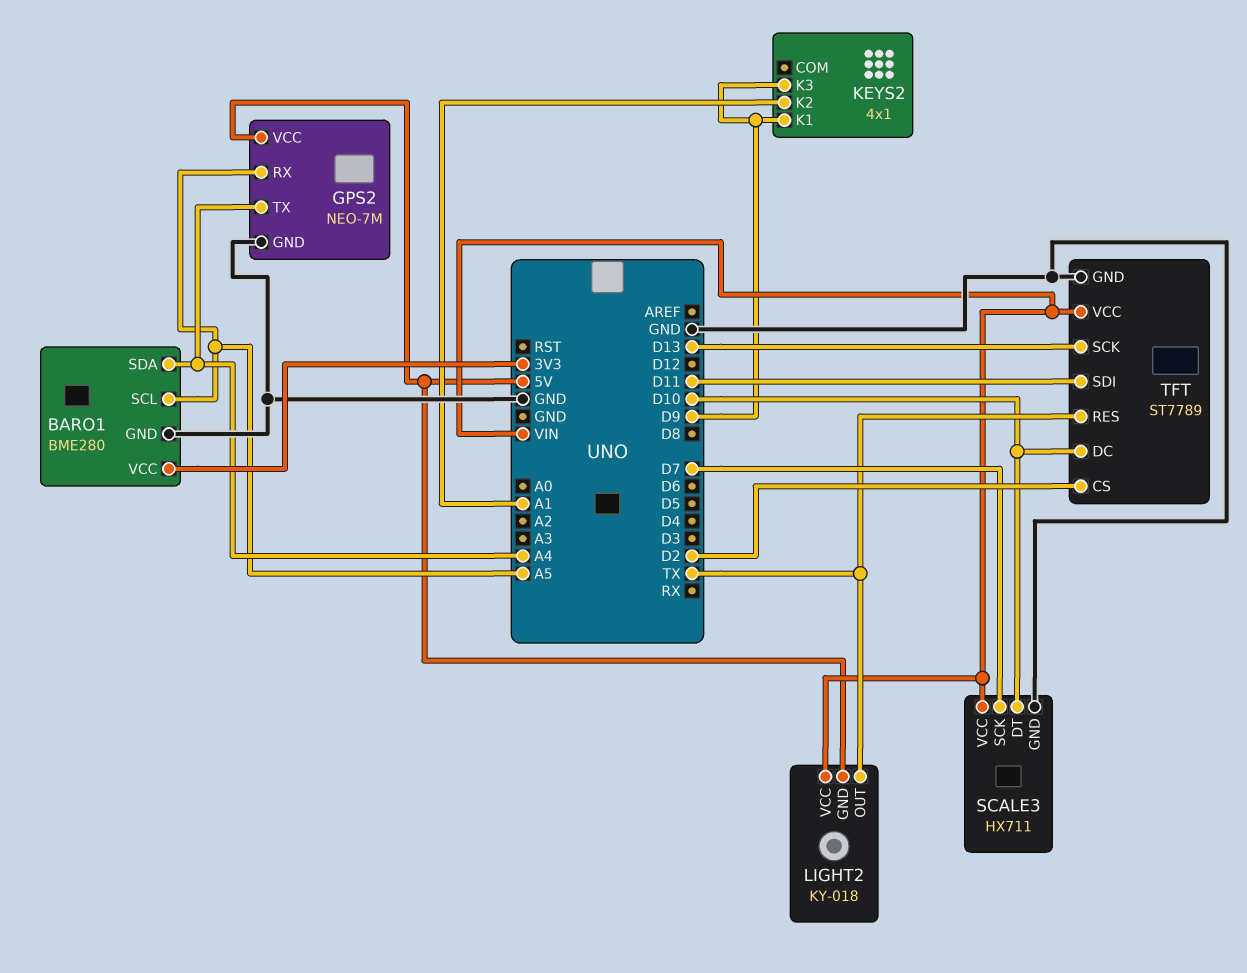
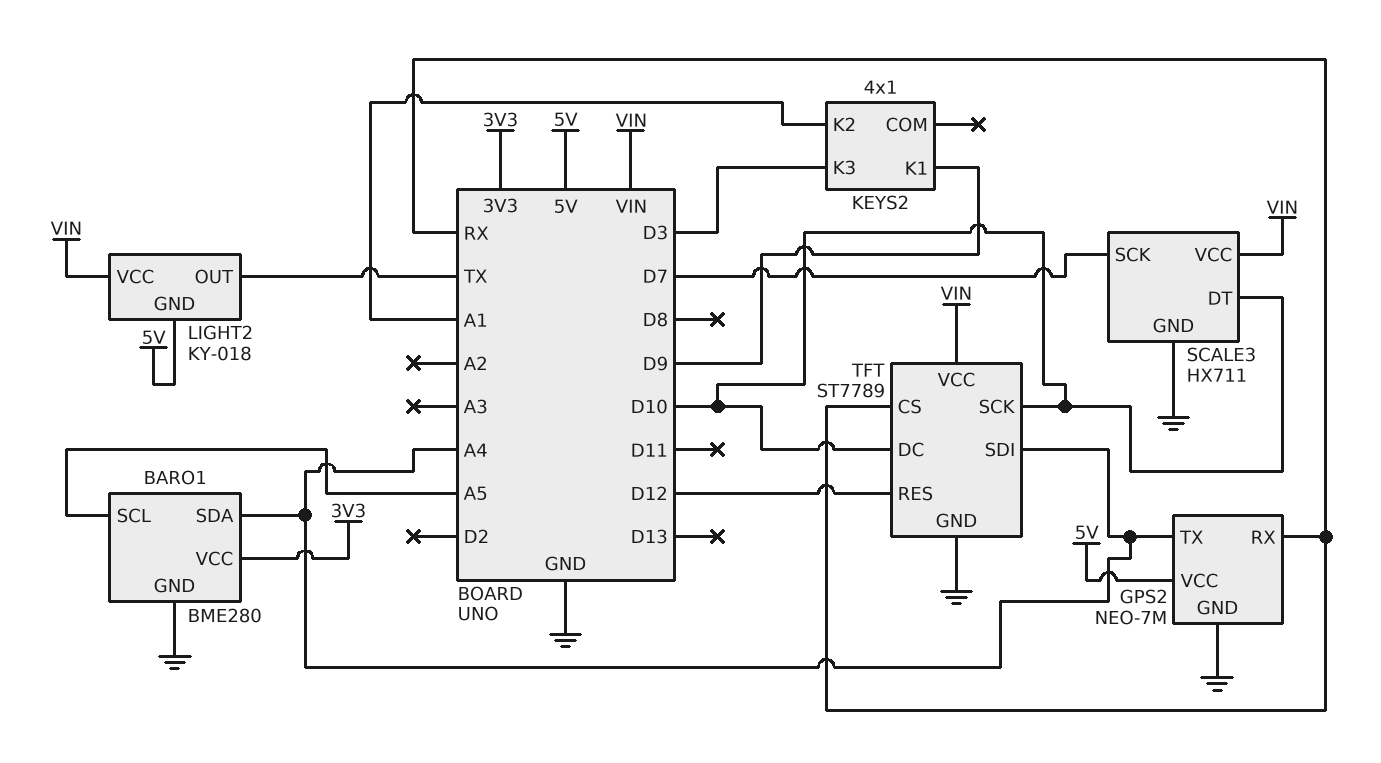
GPS2 pin RX: A5 -> RX
KEYS2 pin K3: D9 -> D3
TFT pin CS: D2 -> RX
TFT pin RES: TX -> D12
TFT pin SCK: D13 -> D10
TFT pin SDI: D11 -> A4

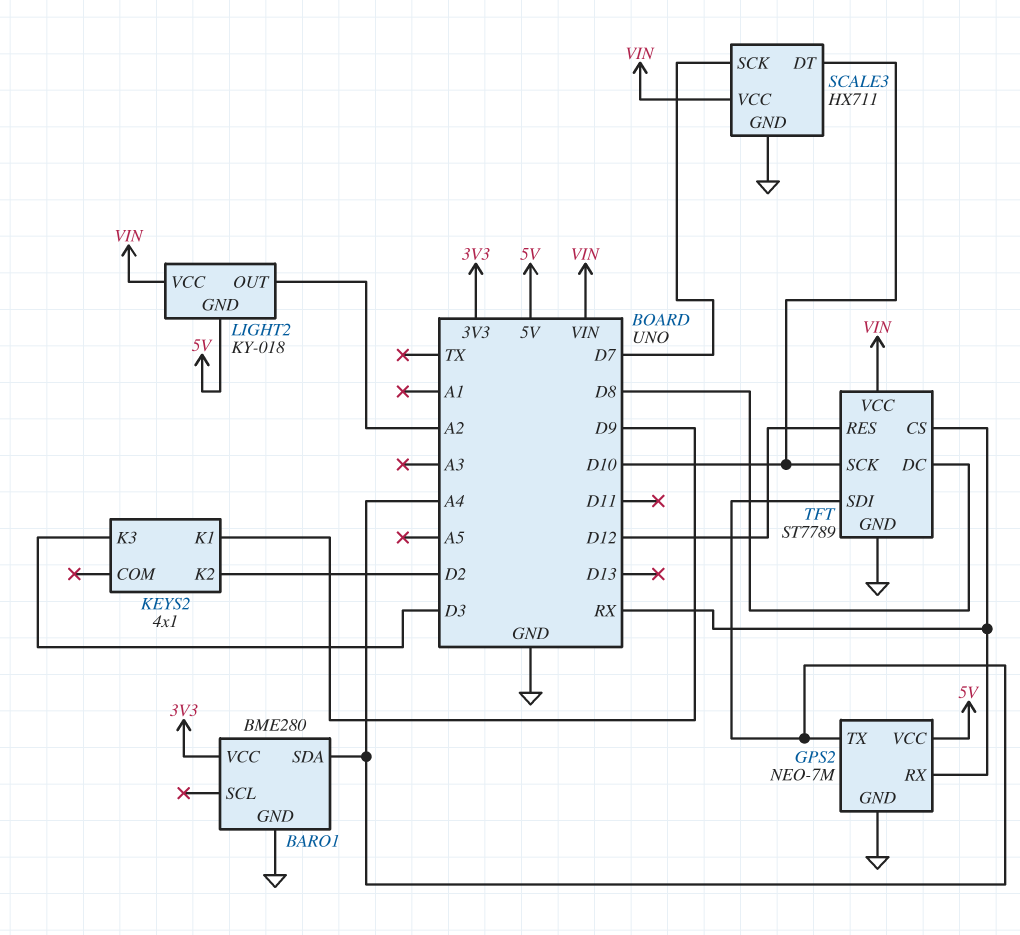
BARO1 pin SCL: A5 -> none
KEYS2 pin K2: A1 -> D2
LIGHT2 pin OUT: TX -> A2
TFT pin DC: D10 -> D8

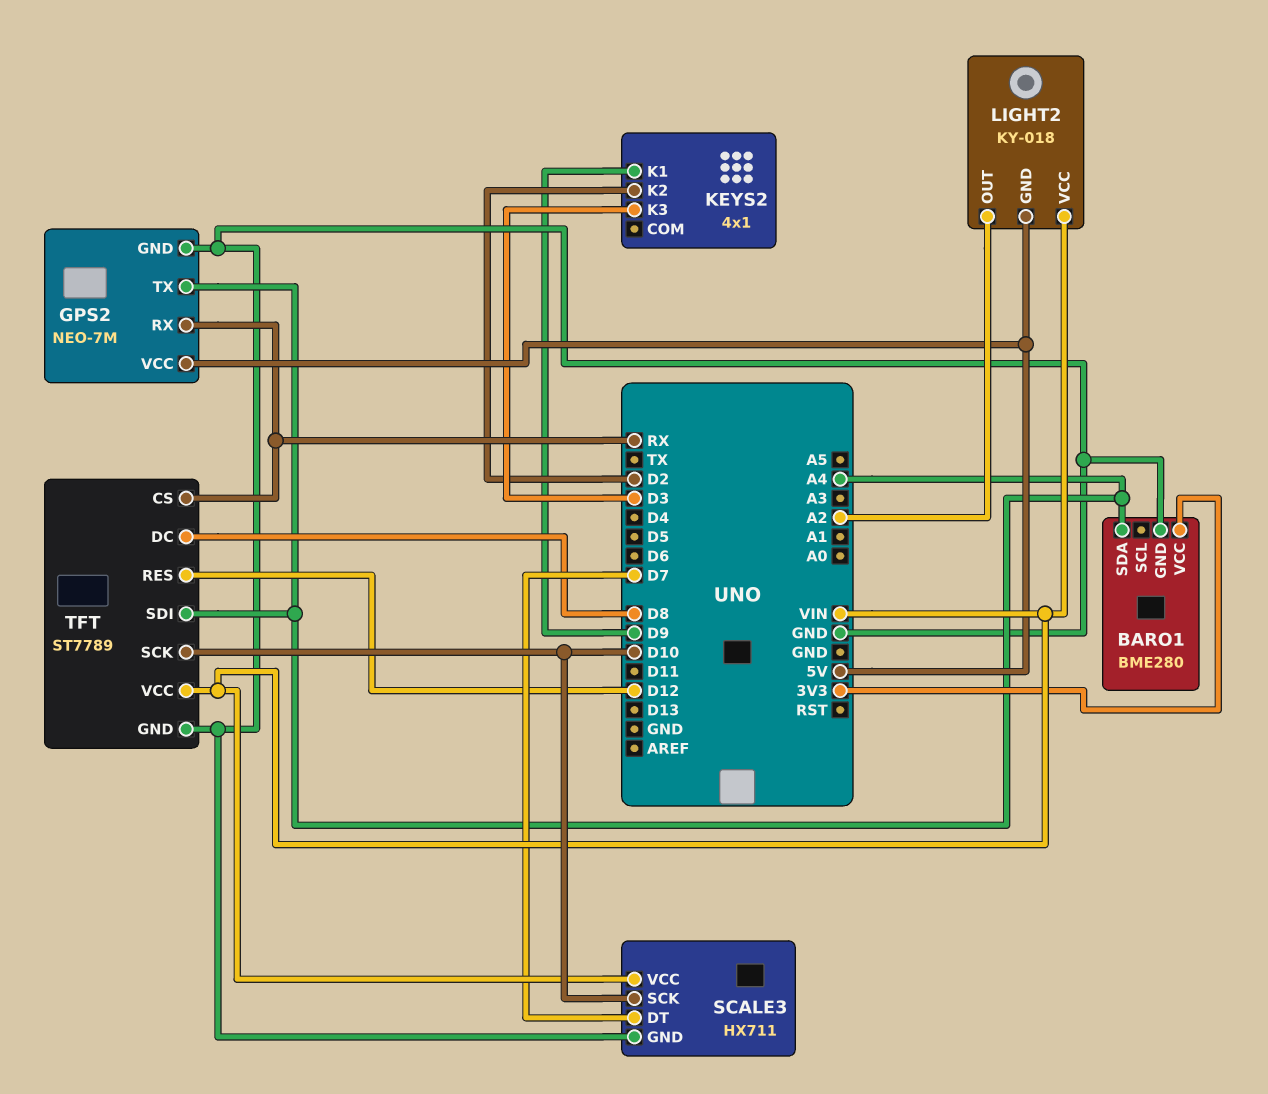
SCALE3 pin DT: D10 -> D7
SCALE3 pin SCK: D7 -> D10

